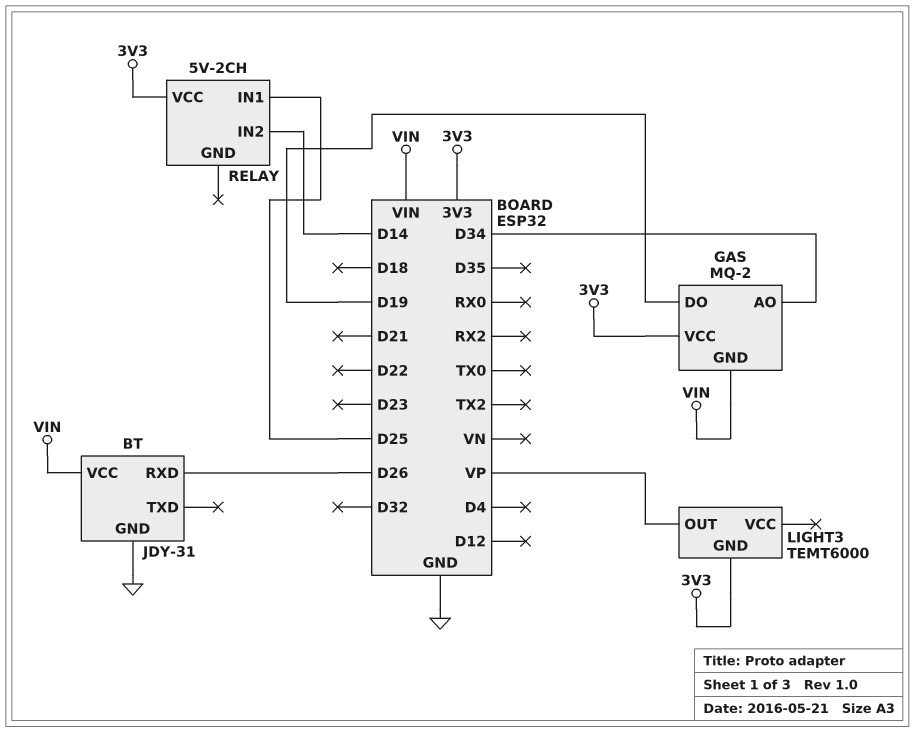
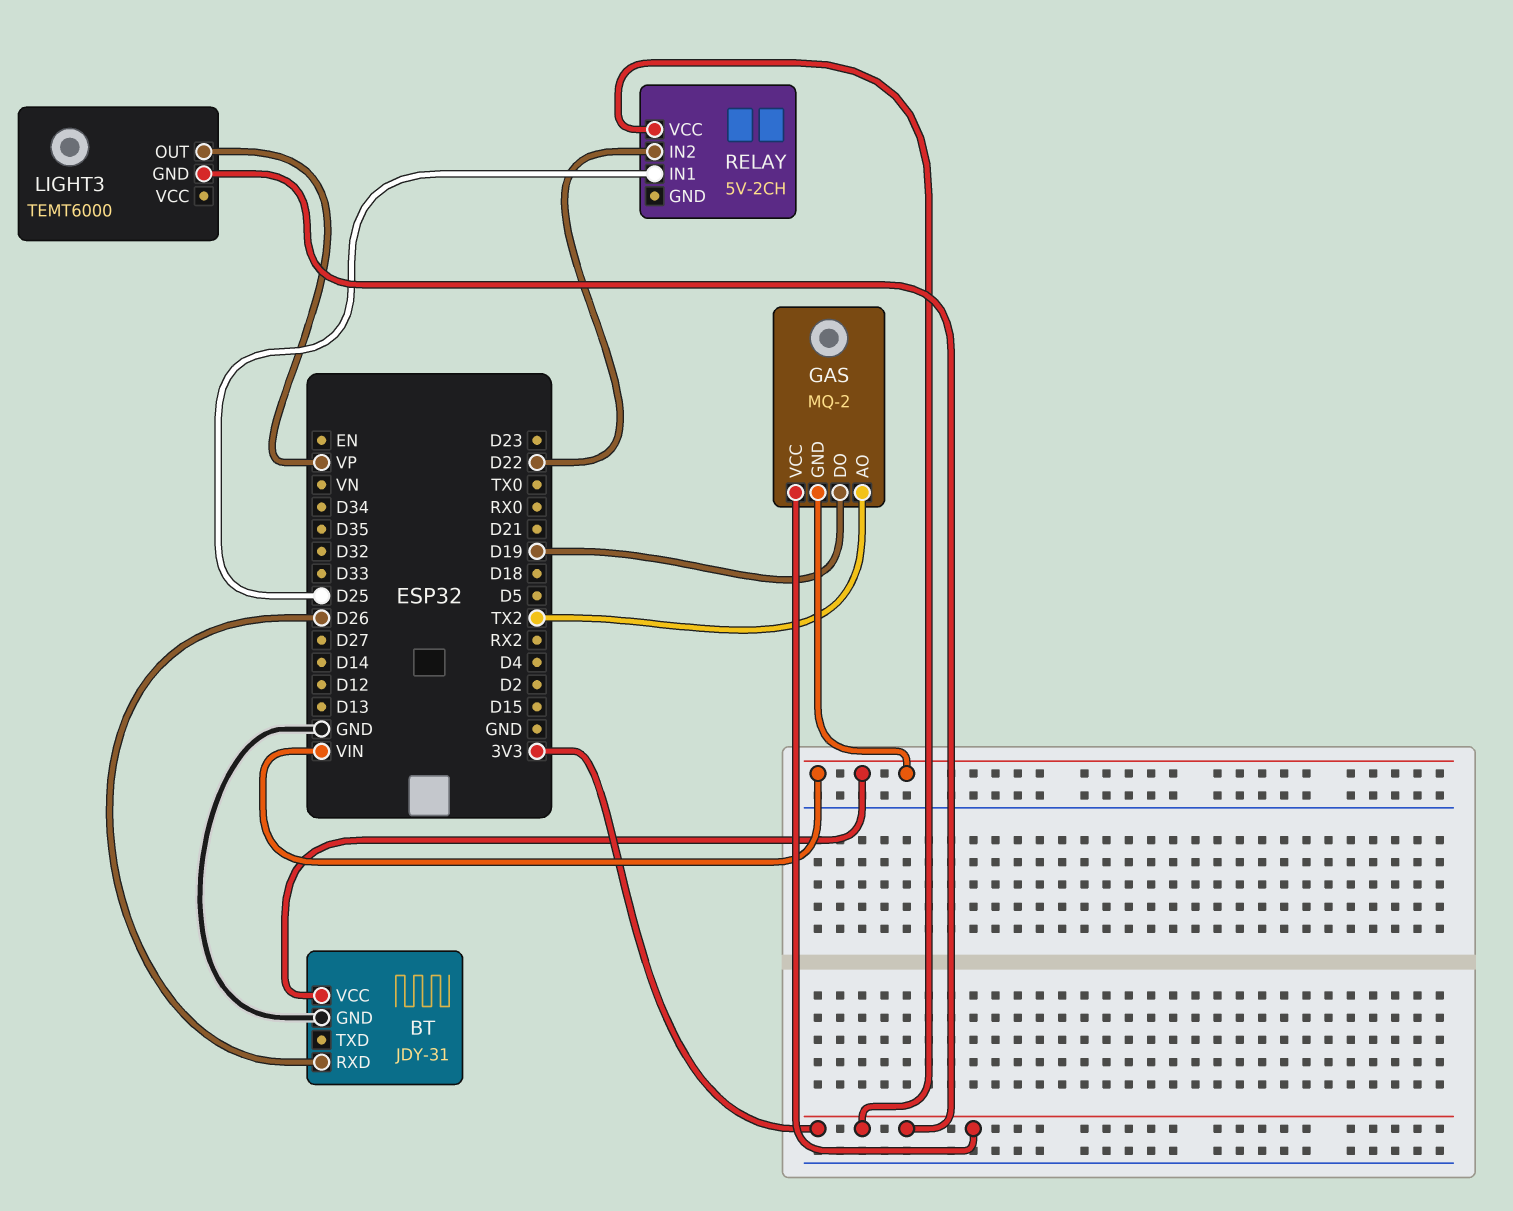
GAS pin AO: D34 -> TX2
RELAY pin IN2: D14 -> D22

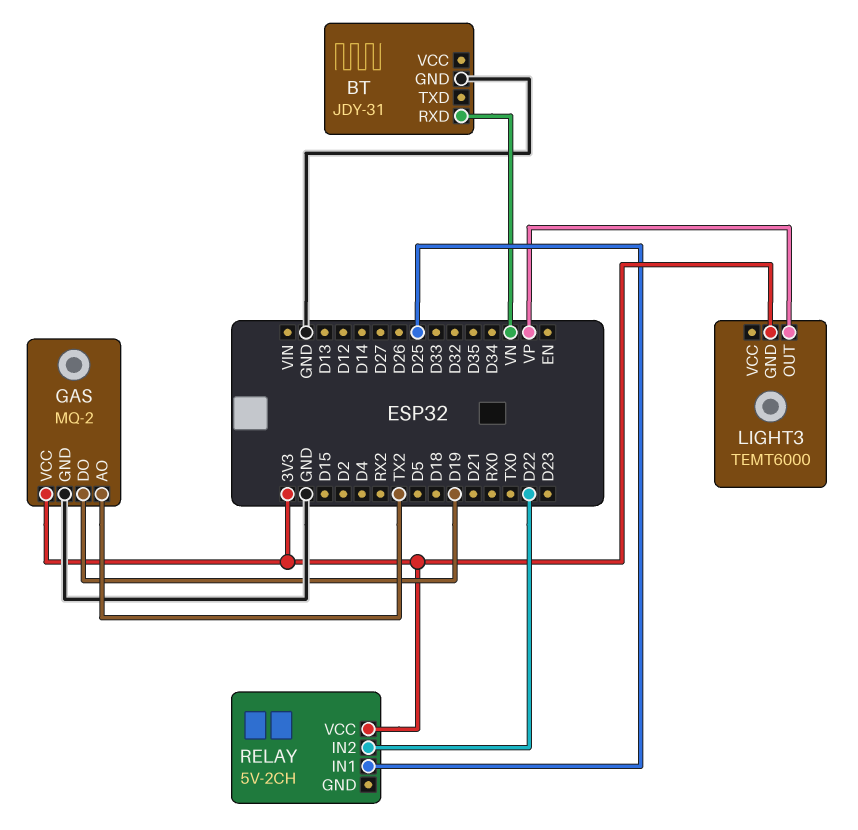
BT pin RXD: D26 -> VN
BT pin VCC: VIN -> none
GAS pin GND: VIN -> GND

